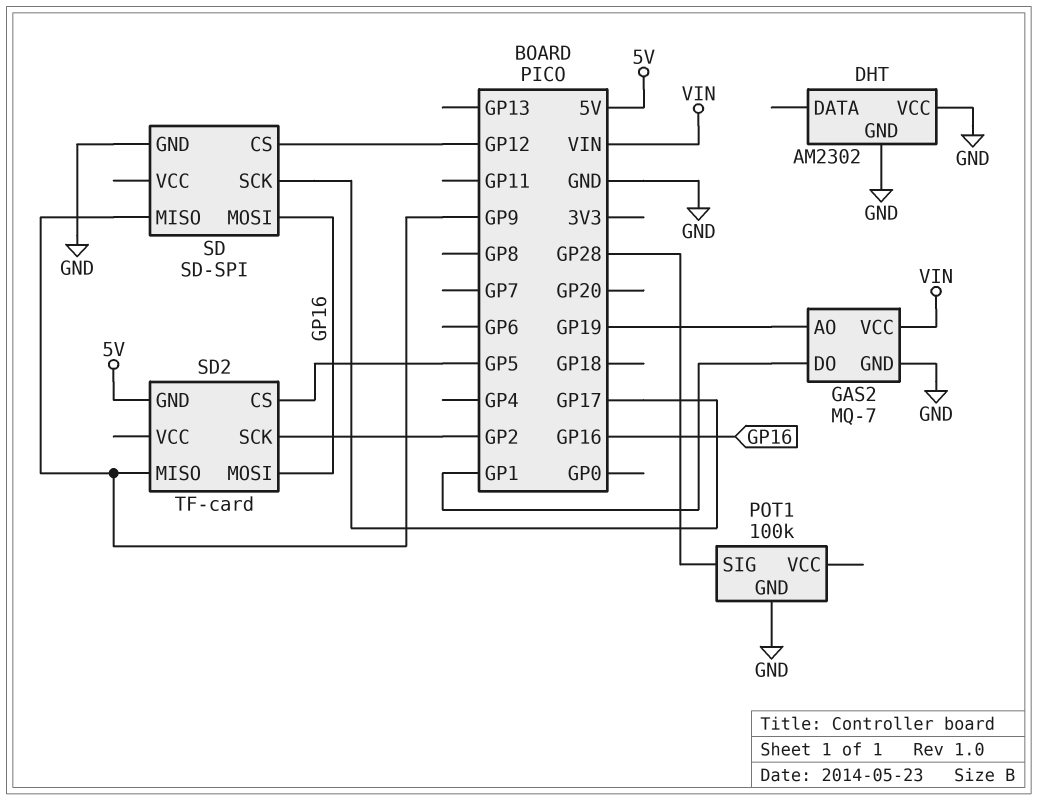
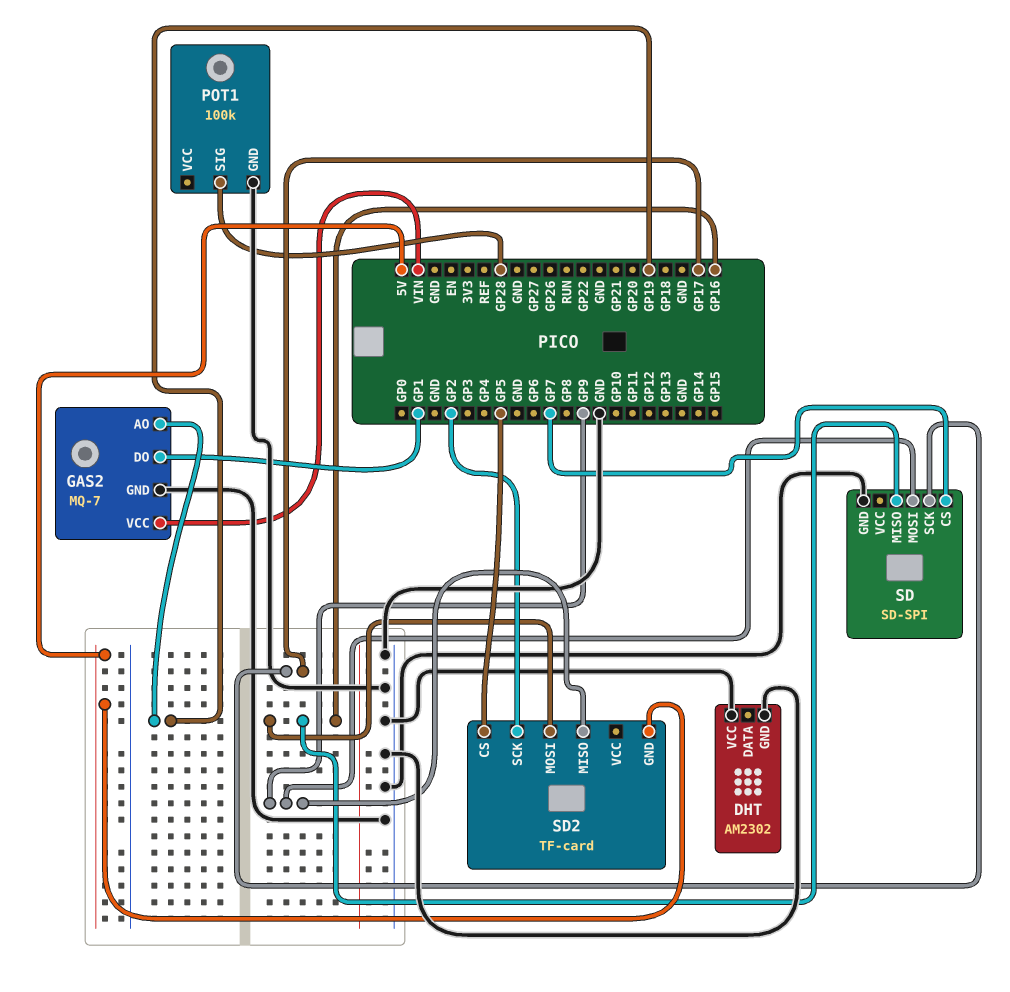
SD pin CS: GP12 -> GP7
SD pin MISO: GP9 -> GP16
SD pin MOSI: GP16 -> GP9

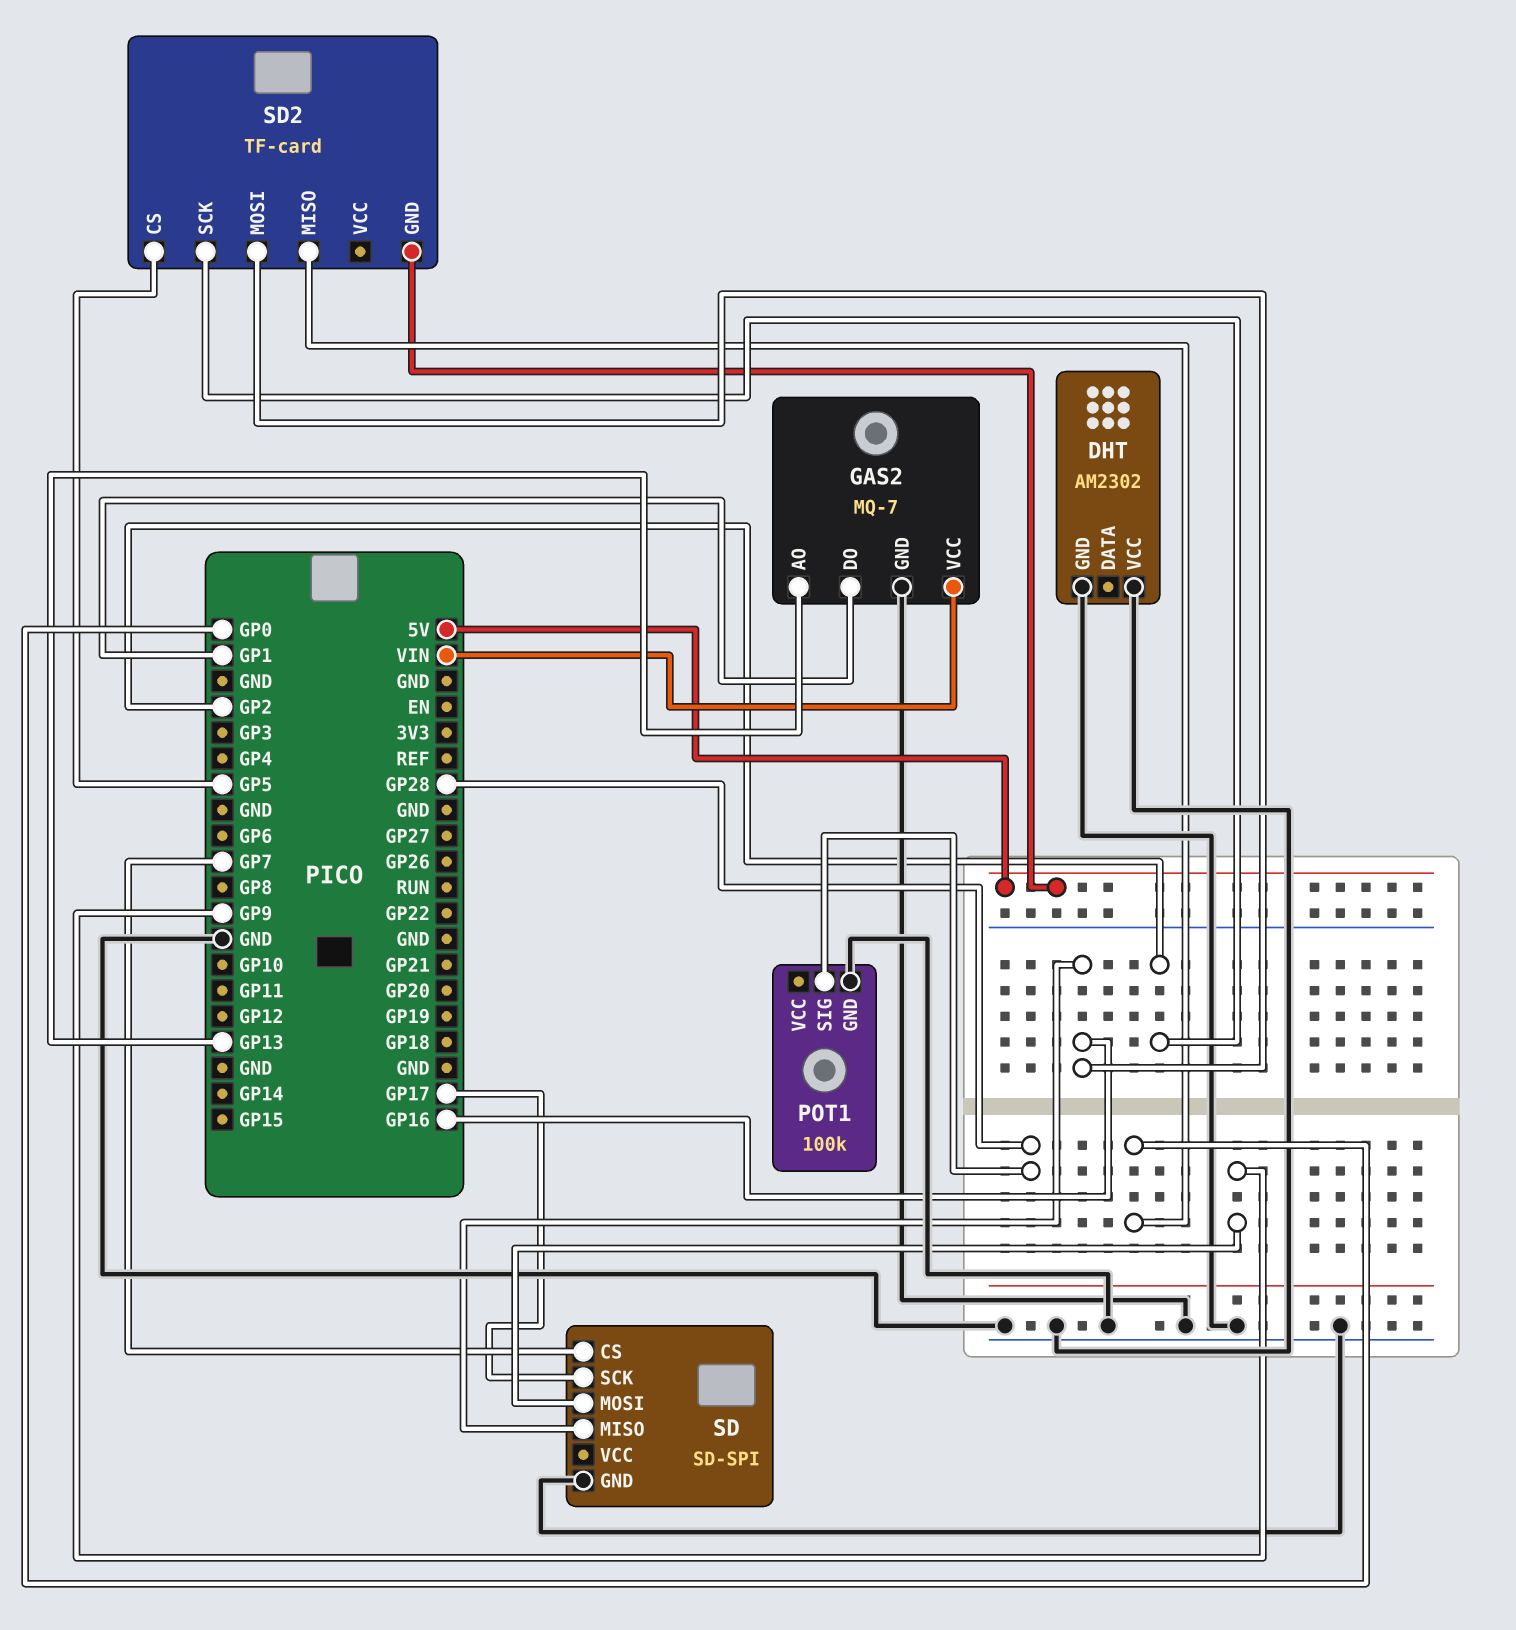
GAS2 pin AO: GP19 -> GP13
SD2 pin MISO: GP9 -> GP0

